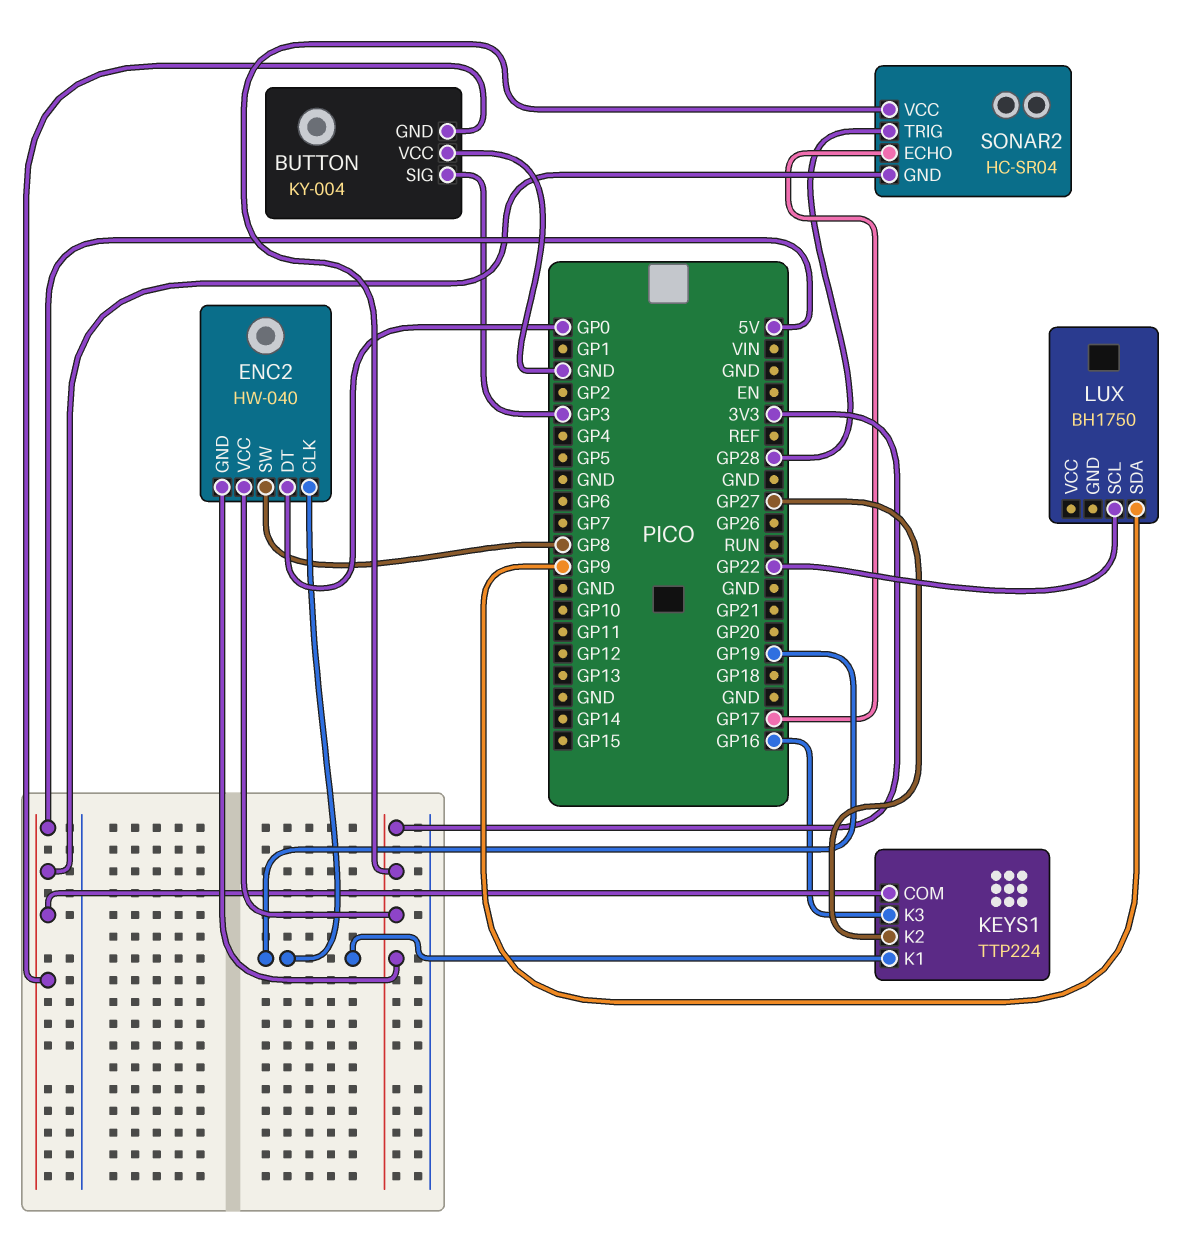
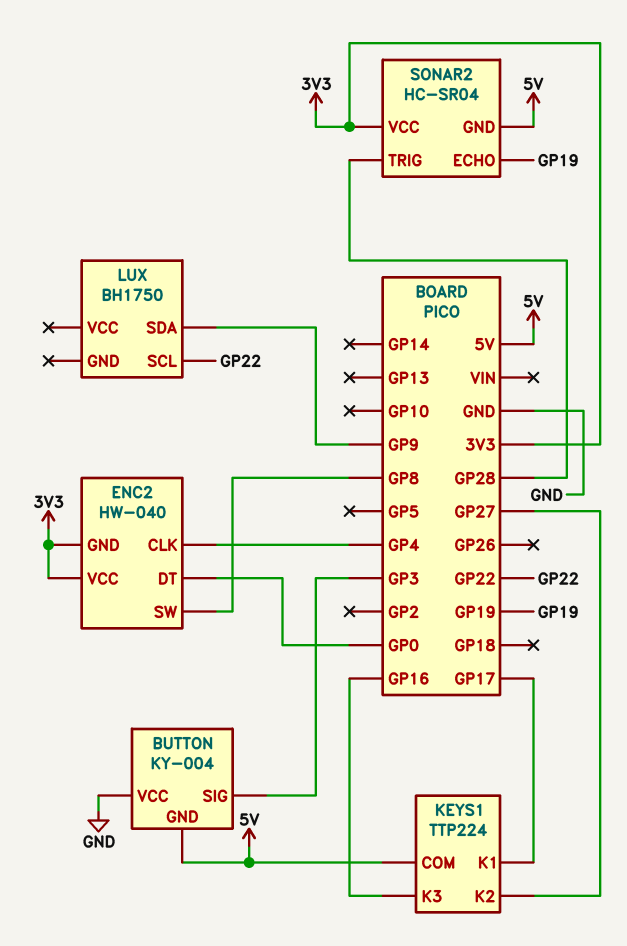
ENC2 pin CLK: GP19 -> GP4
KEYS1 pin K1: GP19 -> GP17
SONAR2 pin ECHO: GP17 -> GP19

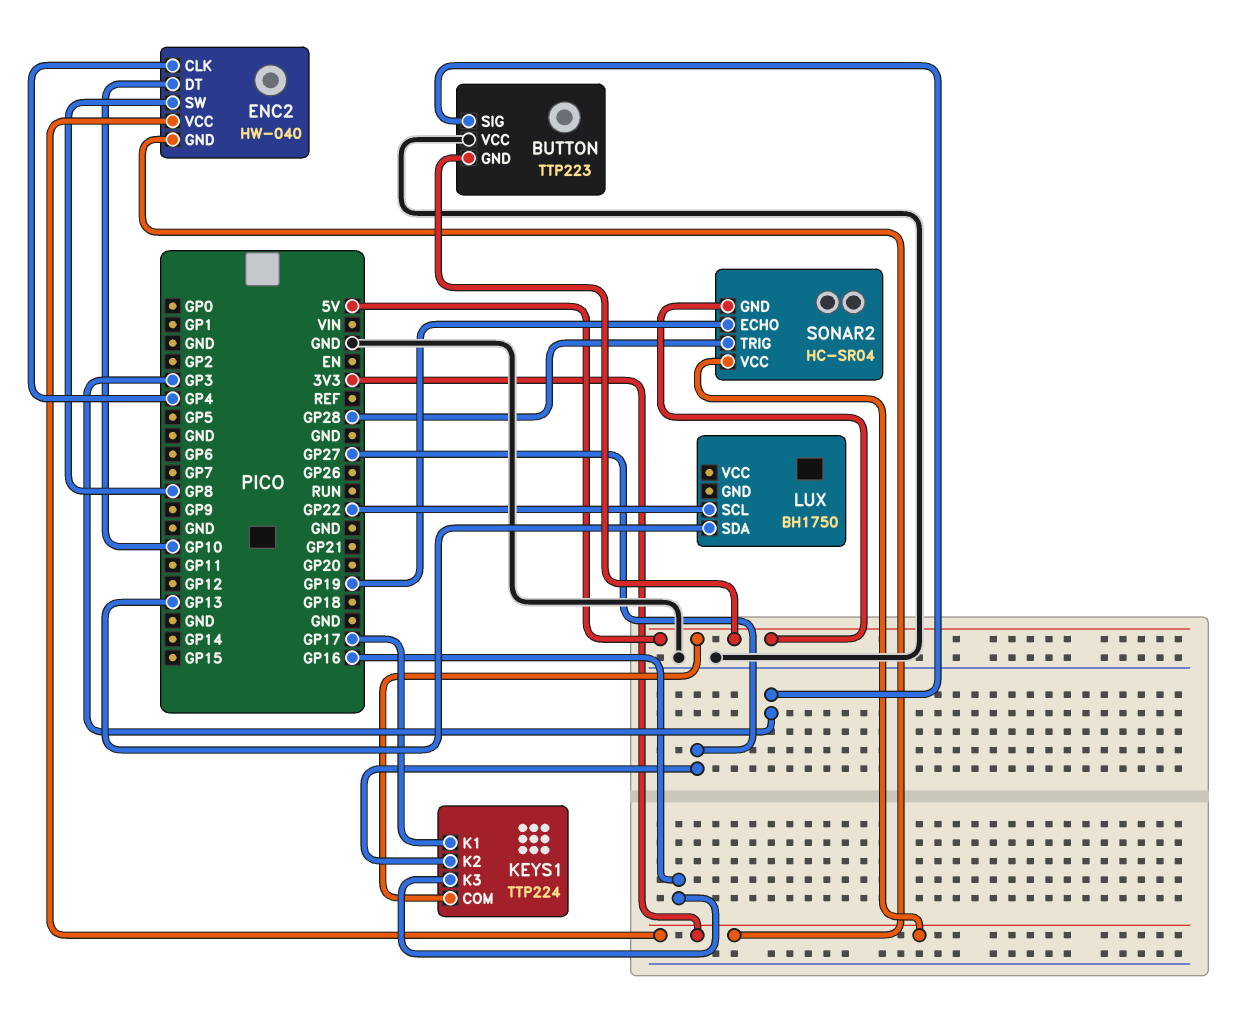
BUTTON: KY-004 -> TTP223
ENC2 pin DT: GP0 -> GP10
LUX pin SDA: GP9 -> GP13

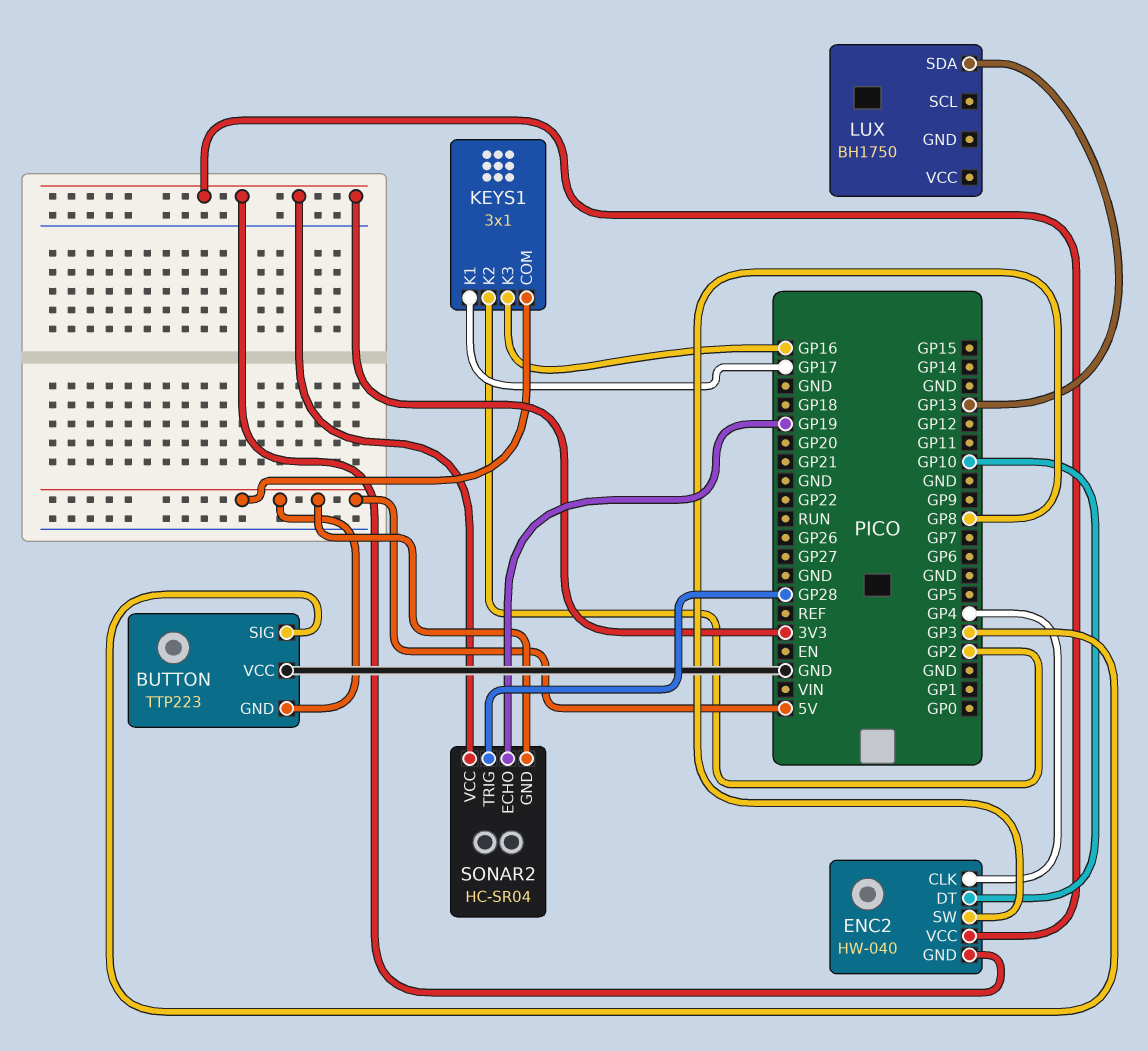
KEYS1: TTP224 -> 3x1
KEYS1 pin K2: GP27 -> GP2
LUX pin SCL: GP22 -> none

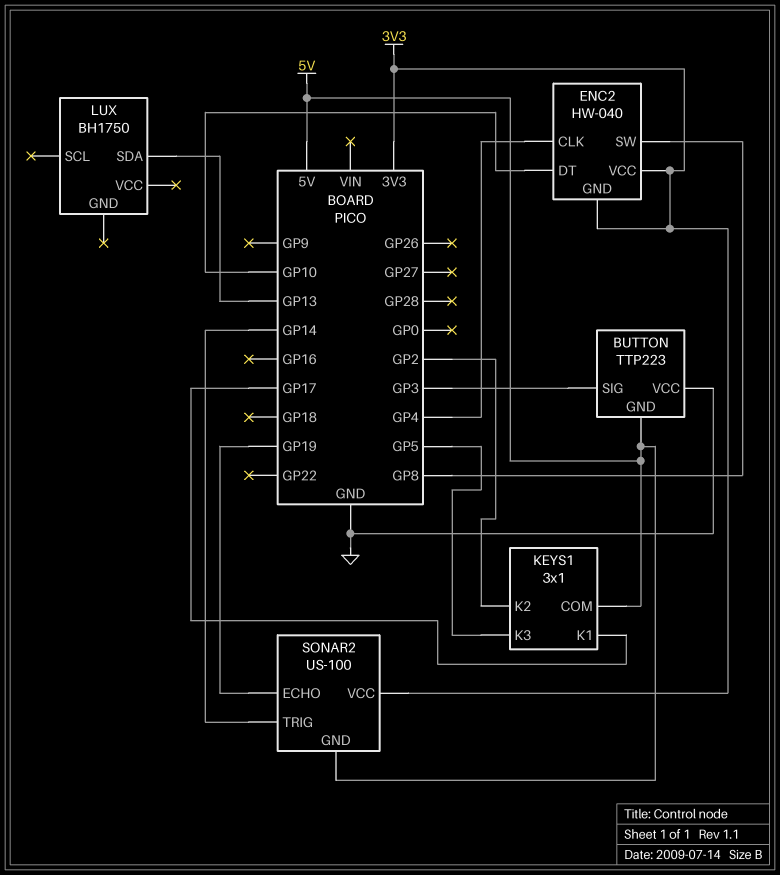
KEYS1 pin K3: GP16 -> GP5
SONAR2: HC-SR04 -> US-100
SONAR2 pin TRIG: GP28 -> GP14

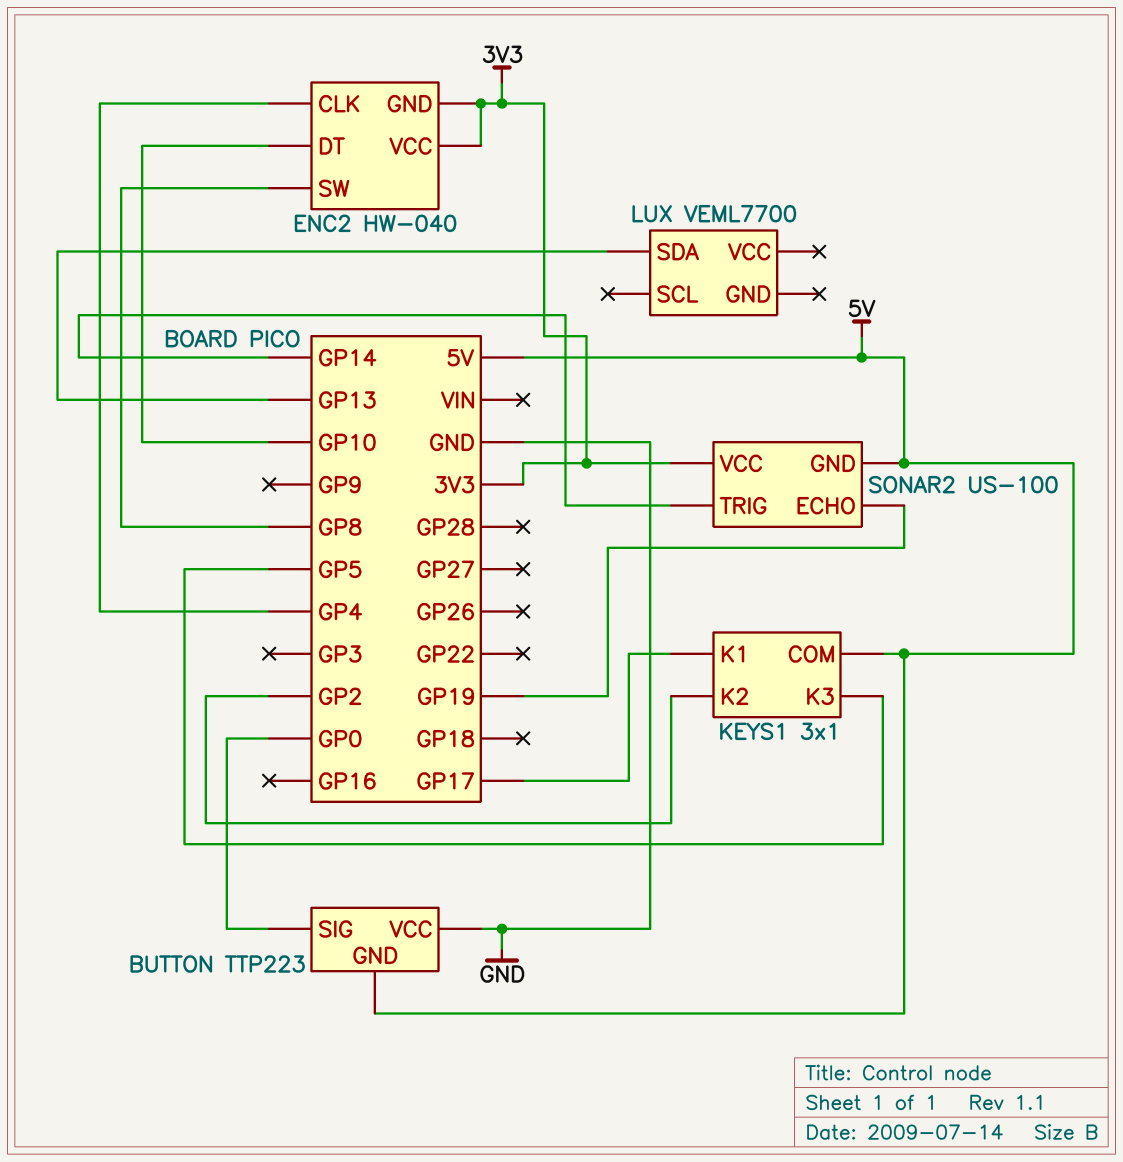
BUTTON pin SIG: GP3 -> GP0
LUX: BH1750 -> VEML7700

